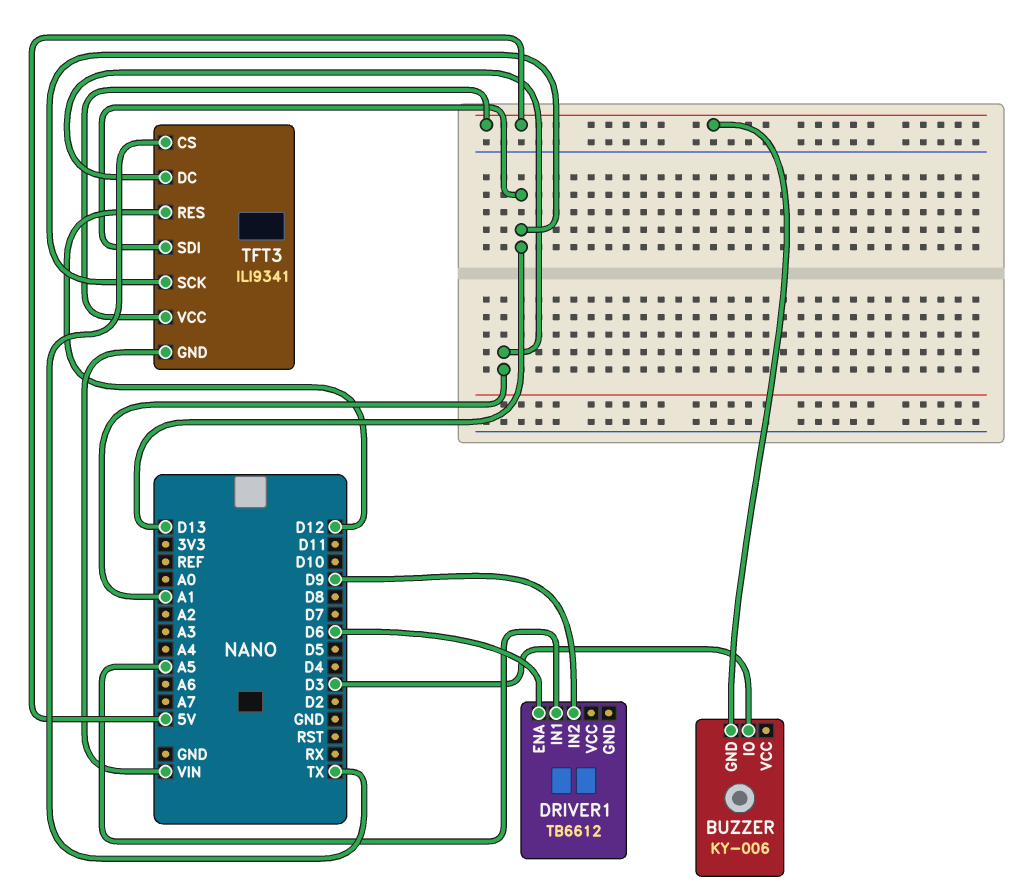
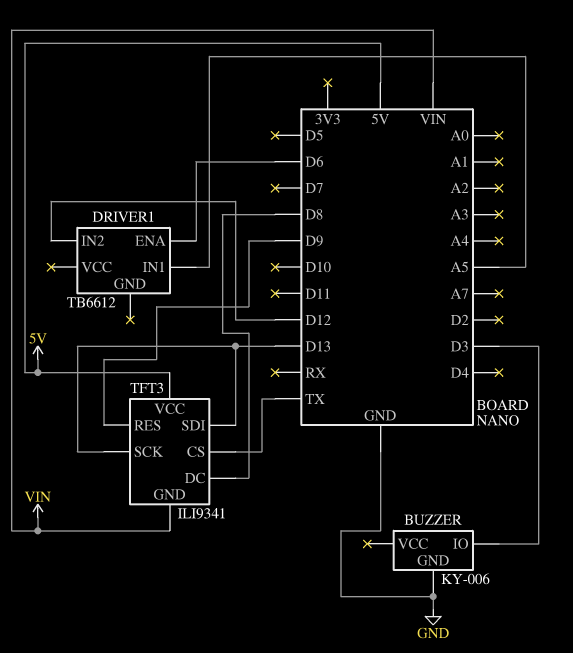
BUZZER pin GND: 5V -> GND
DRIVER1 pin IN2: D9 -> D12
TFT3 pin DC: A1 -> D8
TFT3 pin RES: D12 -> D9

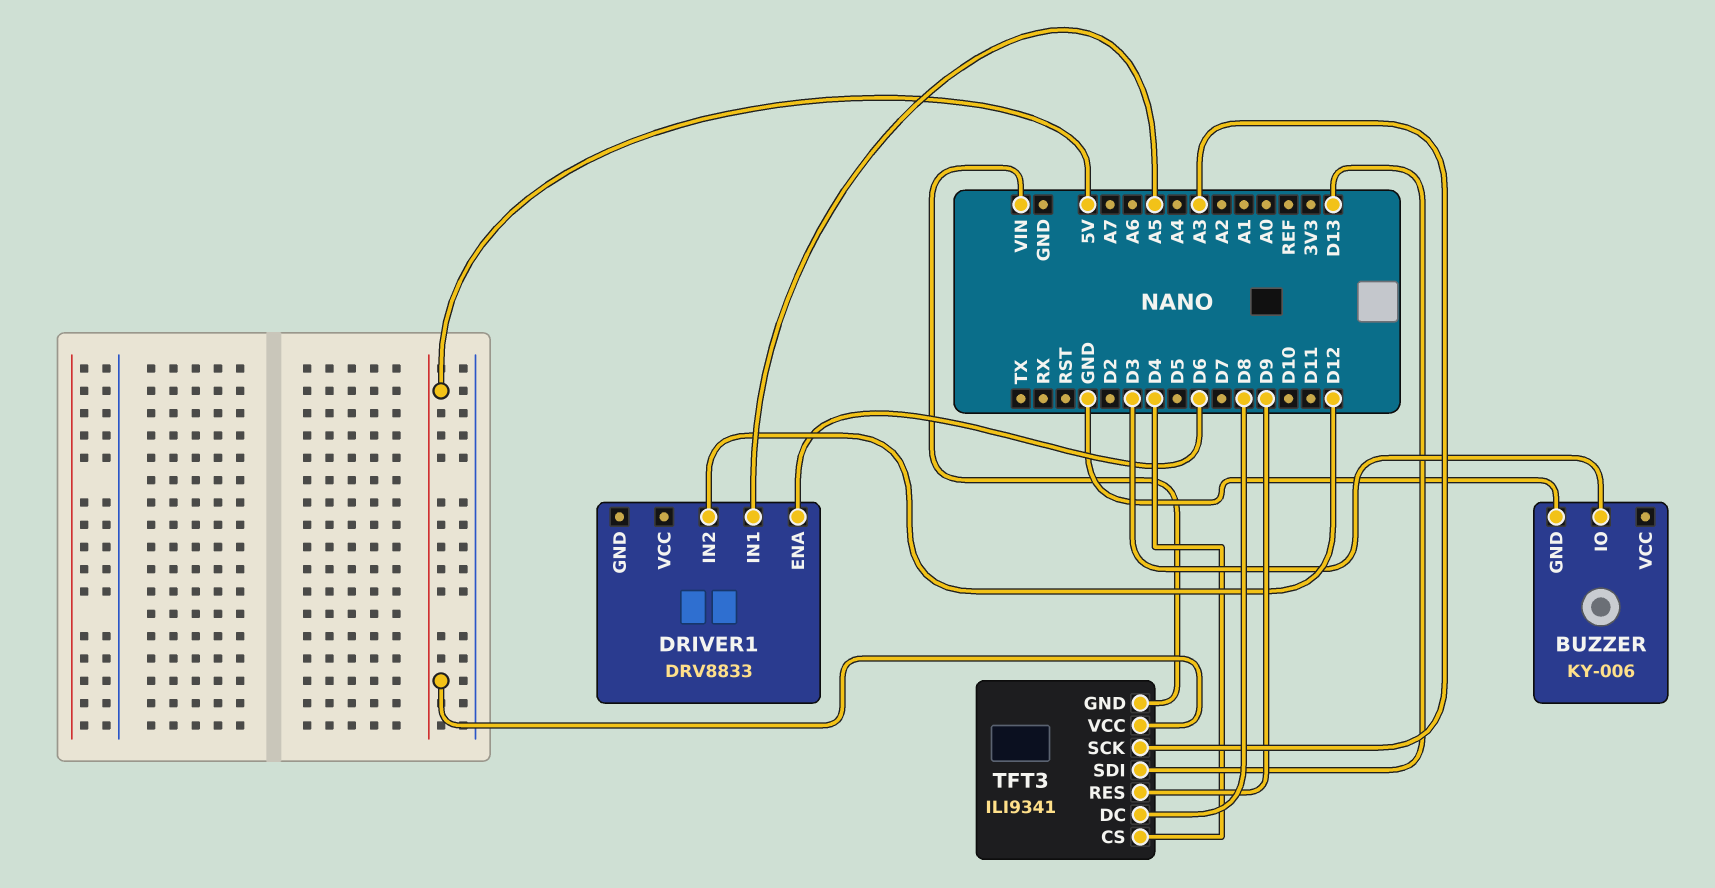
DRIVER1: TB6612 -> DRV8833
TFT3 pin CS: TX -> D4
TFT3 pin SCK: D13 -> A3

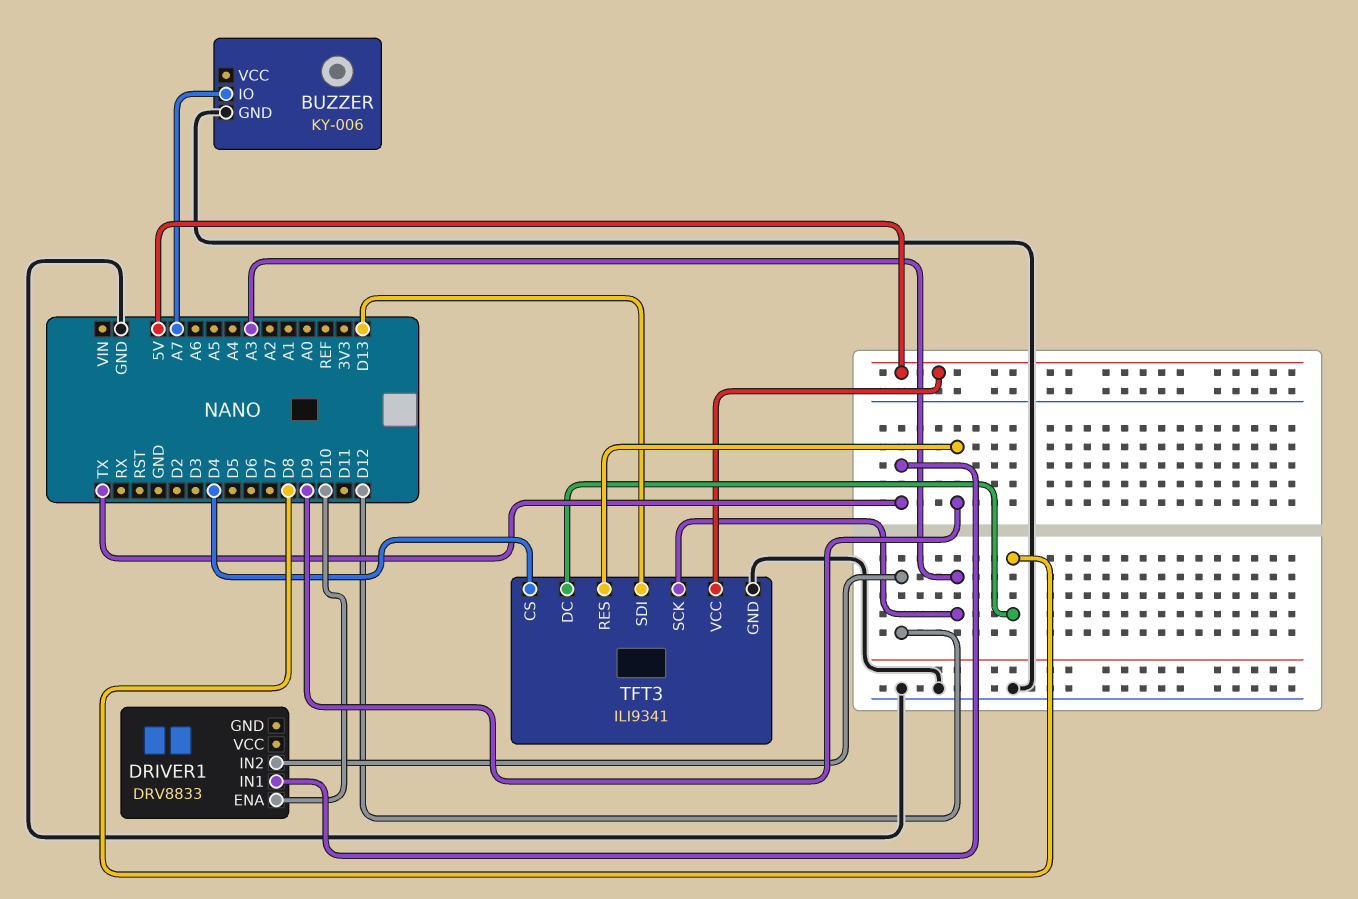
BUZZER pin IO: D3 -> A7
DRIVER1 pin ENA: D6 -> D10
DRIVER1 pin IN1: A5 -> TX
TFT3 pin GND: VIN -> GND

